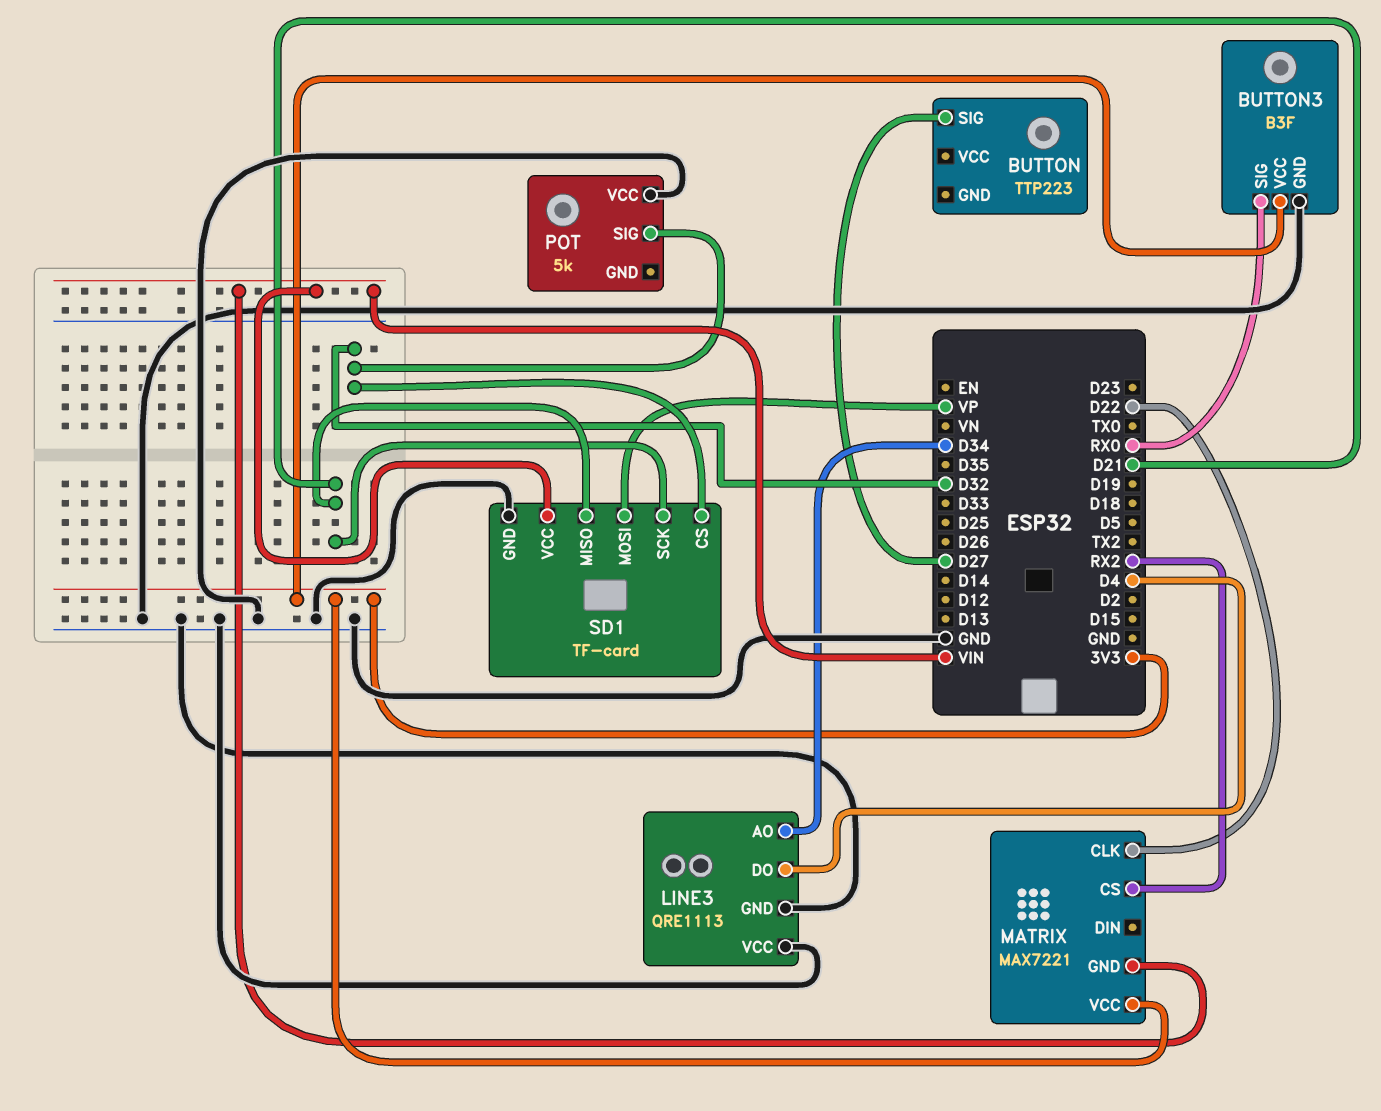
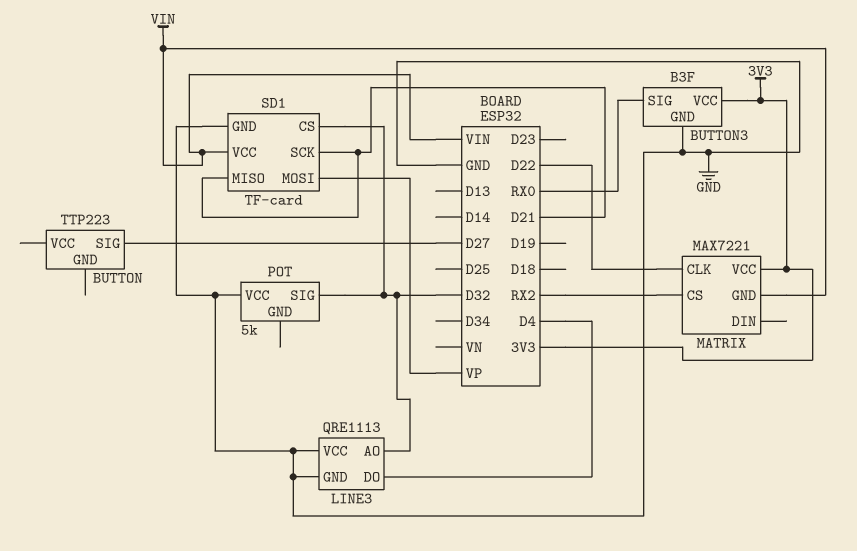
LINE3 pin AO: D34 -> D32

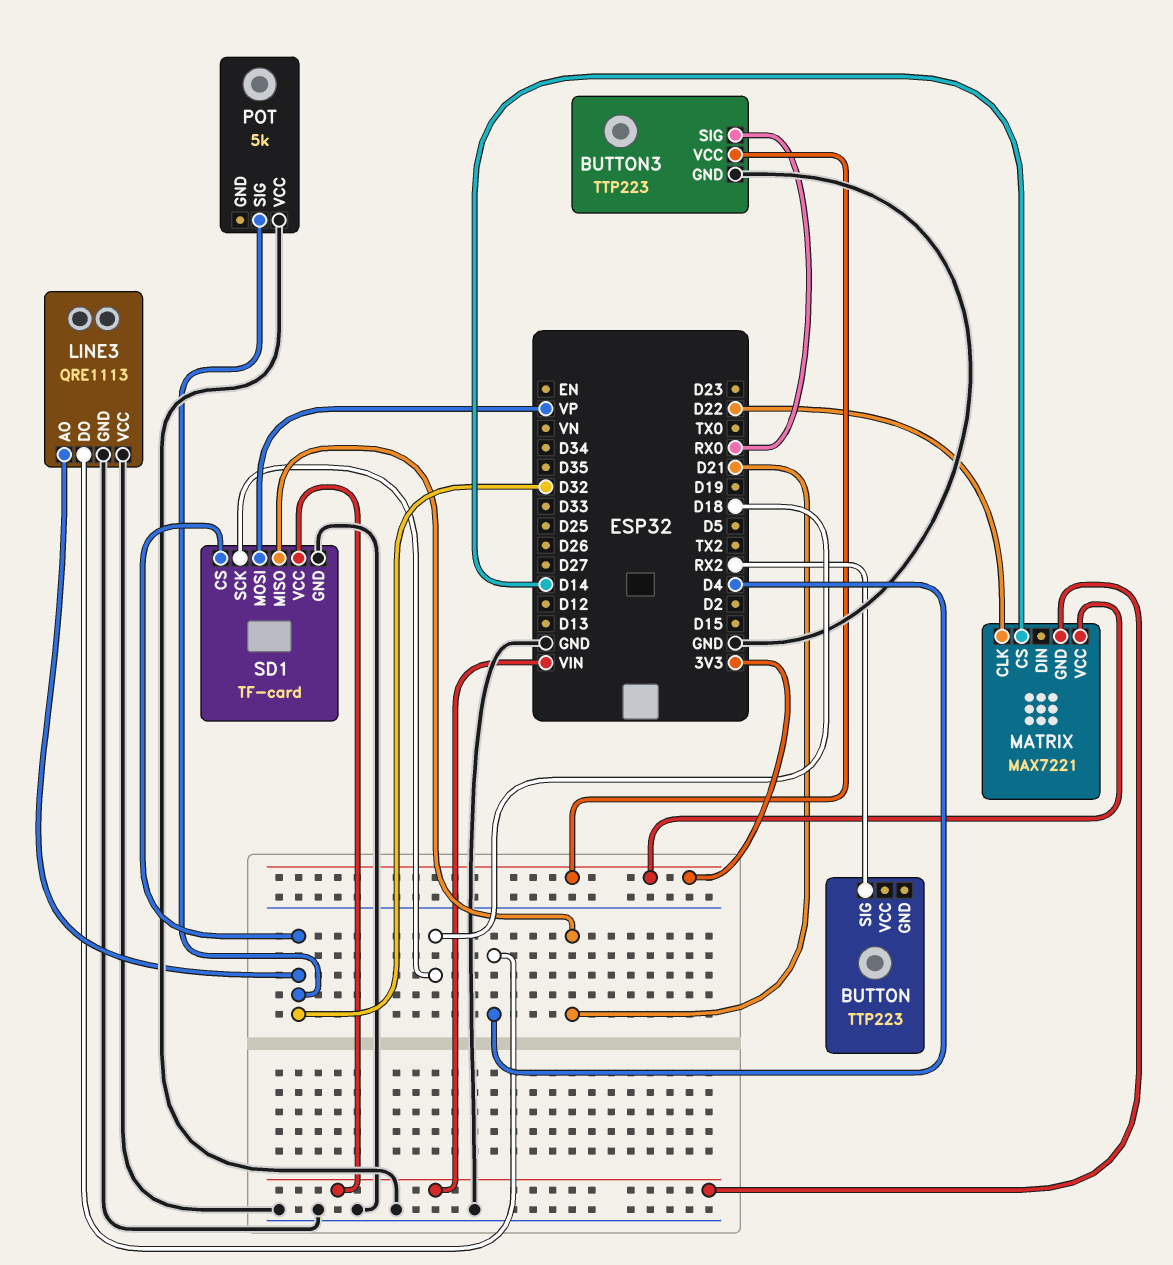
BUTTON pin SIG: D27 -> RX2
BUTTON3: B3F -> TTP223
MATRIX pin CS: RX2 -> D14
SD1 pin SCK: D21 -> D18

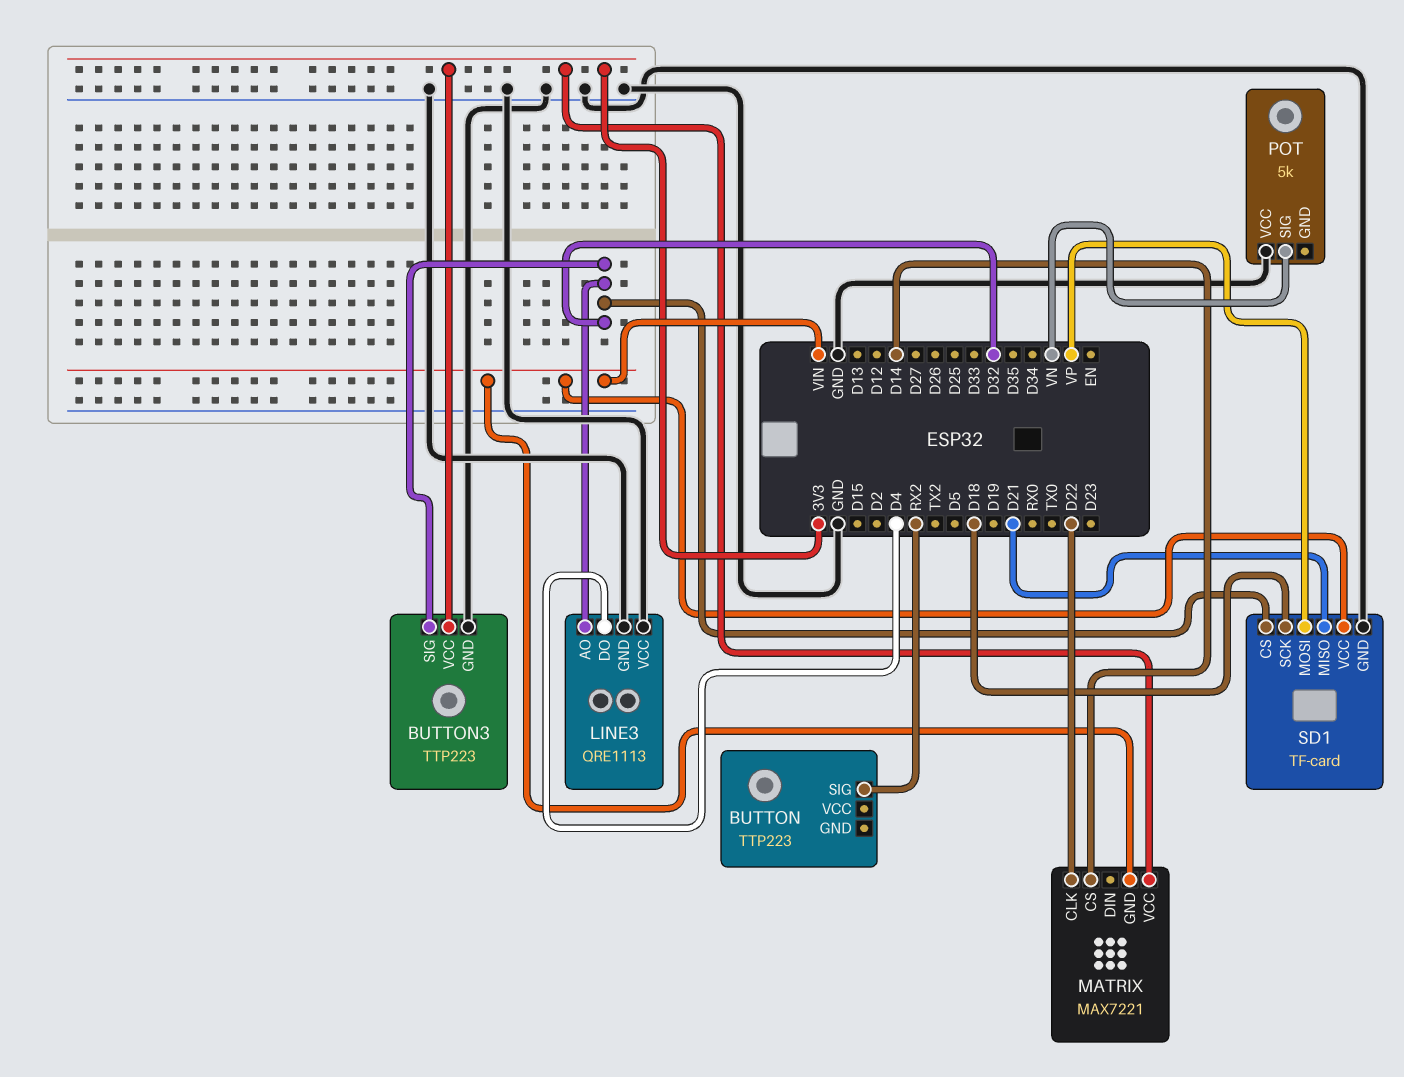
BUTTON3 pin SIG: RX0 -> D32
POT pin SIG: D32 -> VN

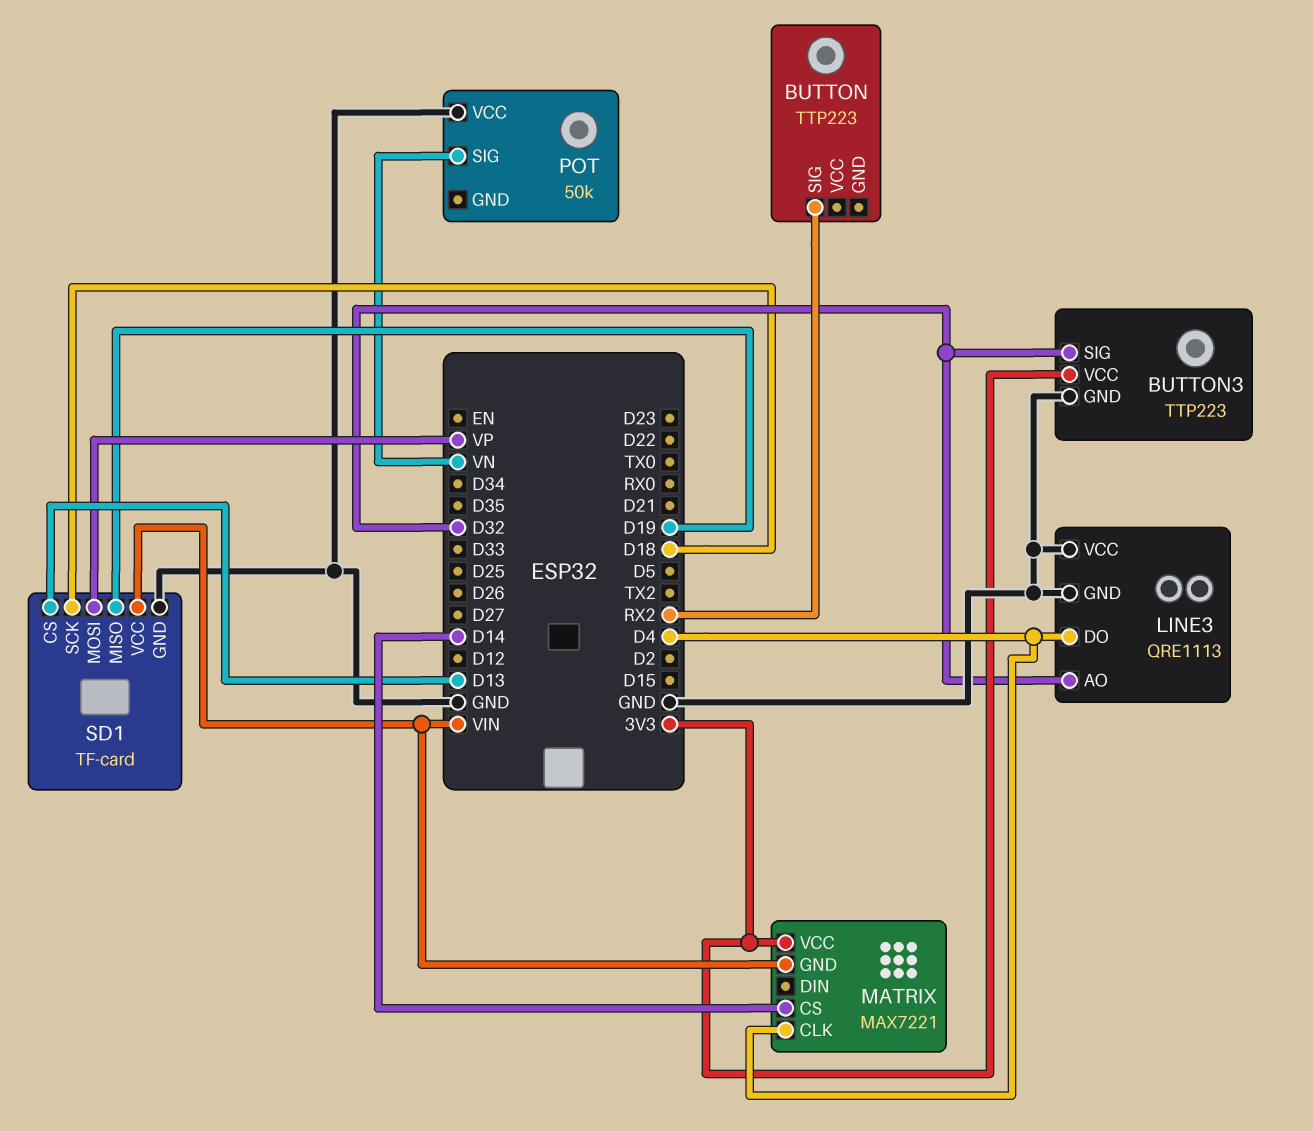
MATRIX pin CLK: D22 -> D4
POT: 5k -> 50k
SD1 pin CS: D32 -> D13
SD1 pin MISO: D21 -> D19

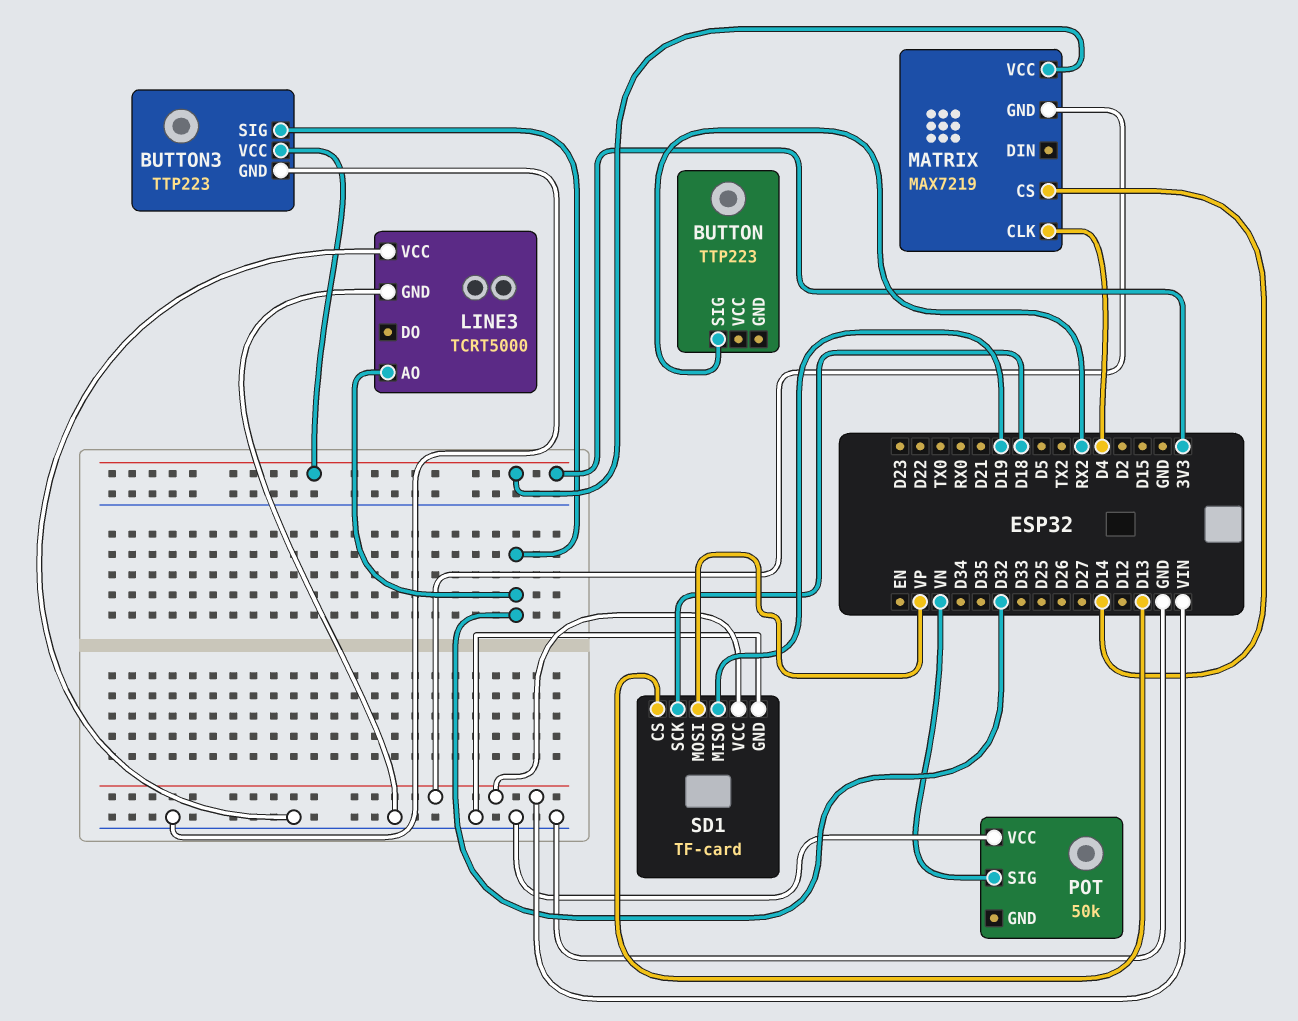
LINE3: QRE1113 -> TCRT5000
LINE3 pin DO: D4 -> none
MATRIX: MAX7221 -> MAX7219

